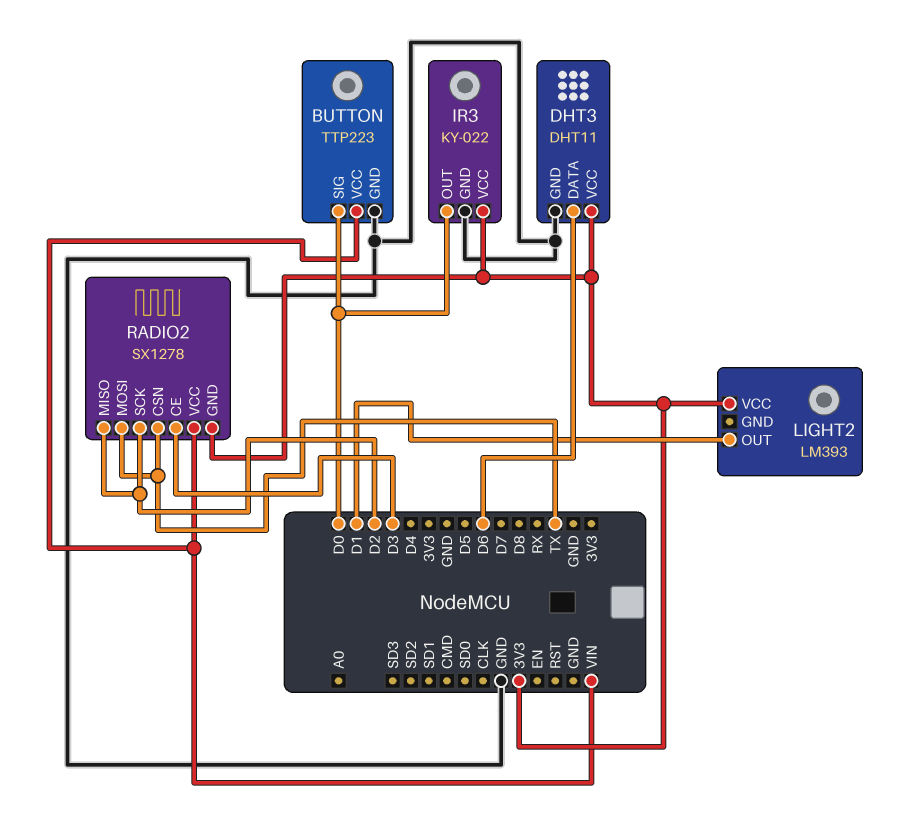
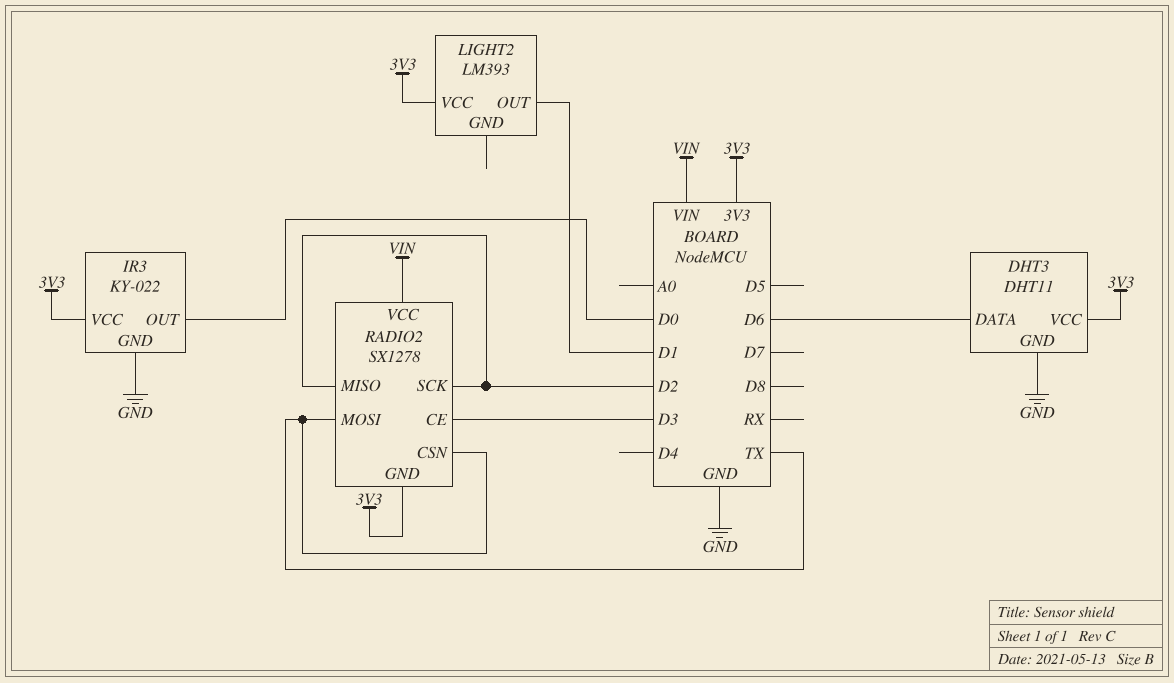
BUTTON: TTP223 -> none
BUTTON pin GND: GND -> none
BUTTON pin SIG: D0 -> none
BUTTON pin VCC: VIN -> none

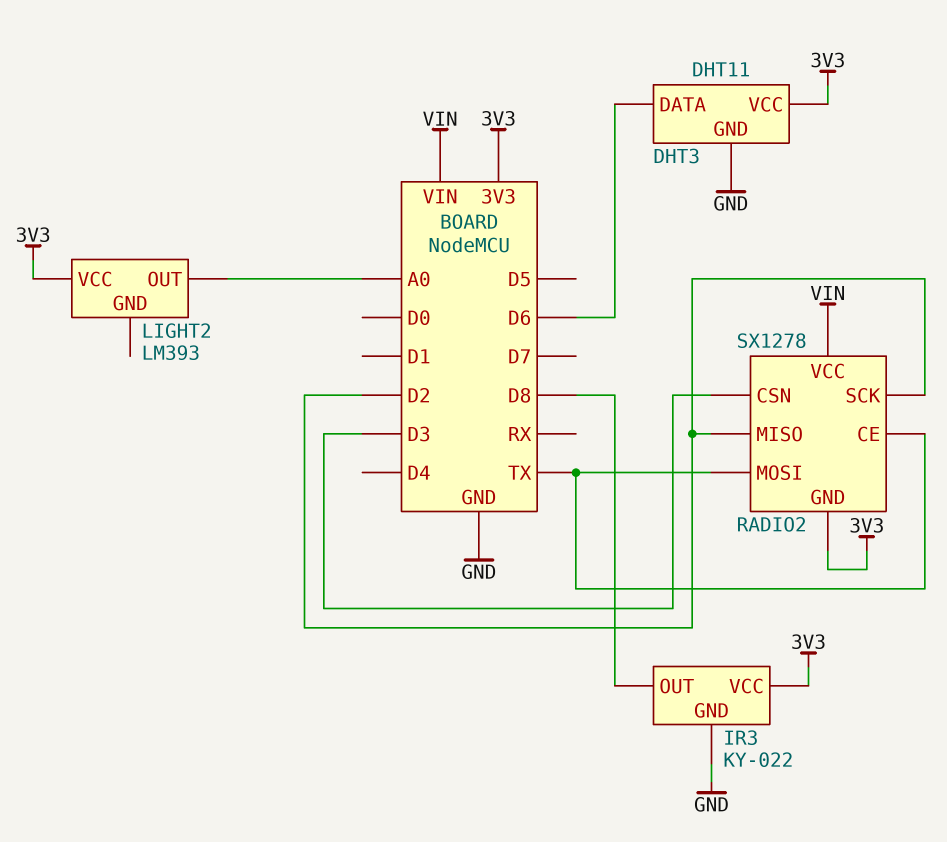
IR3 pin OUT: D0 -> D8
LIGHT2 pin OUT: D1 -> A0
RADIO2 pin CE: D3 -> TX
RADIO2 pin CSN: TX -> D3

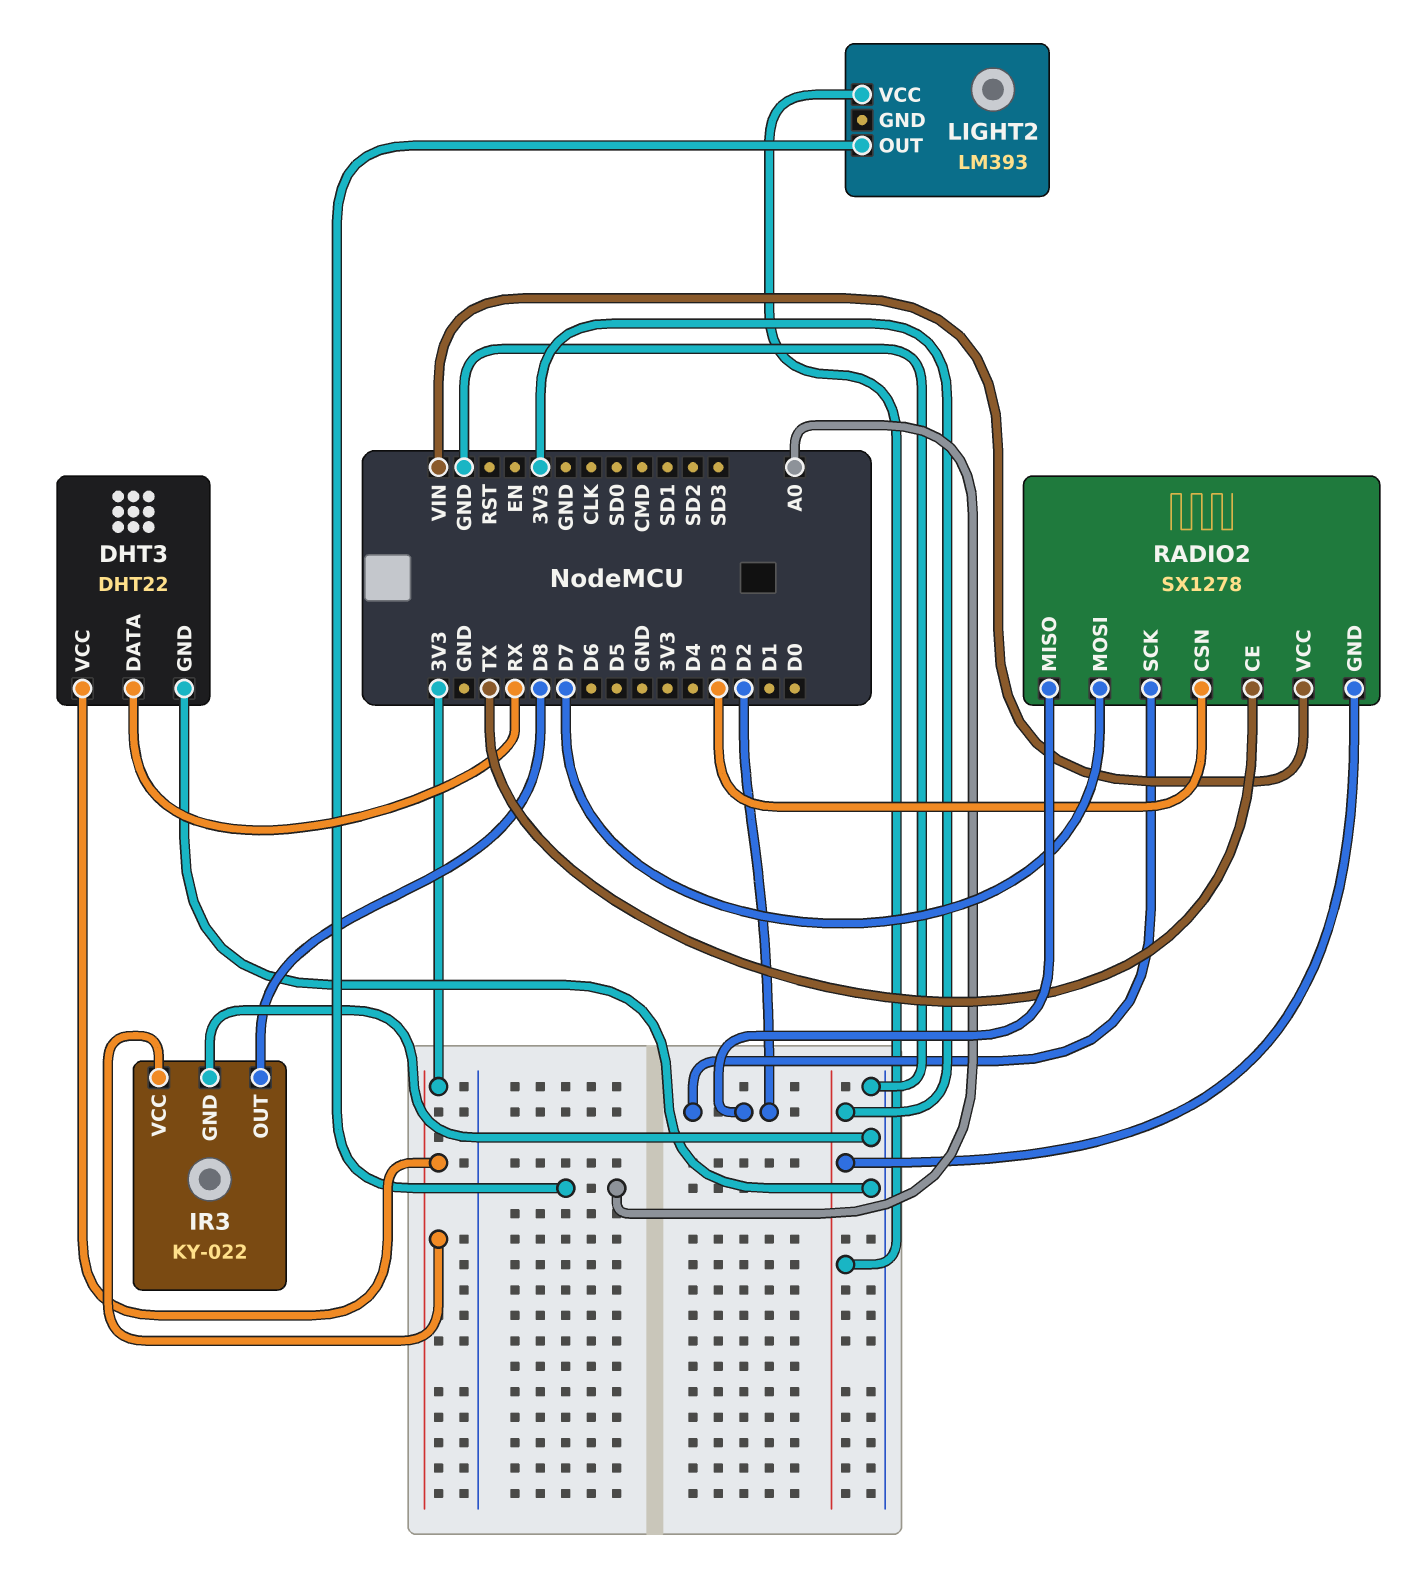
DHT3: DHT11 -> DHT22
DHT3 pin DATA: D6 -> RX
RADIO2 pin MOSI: TX -> D7

